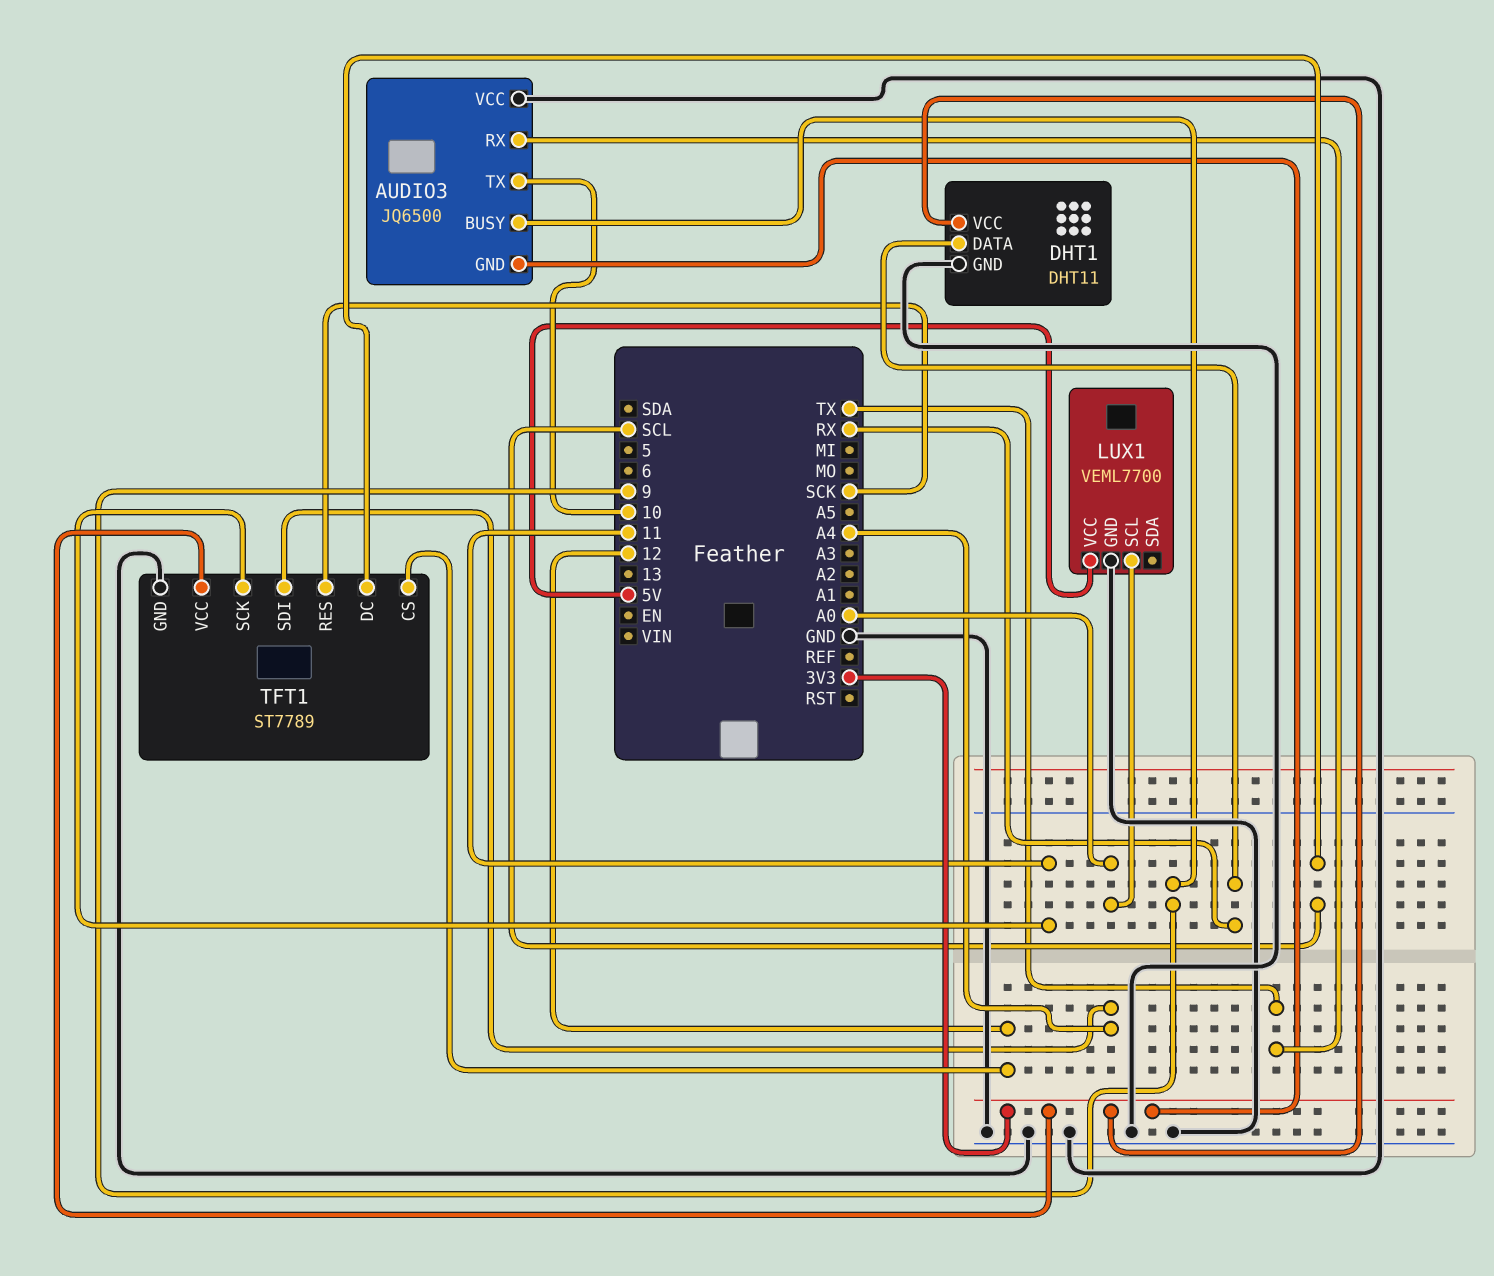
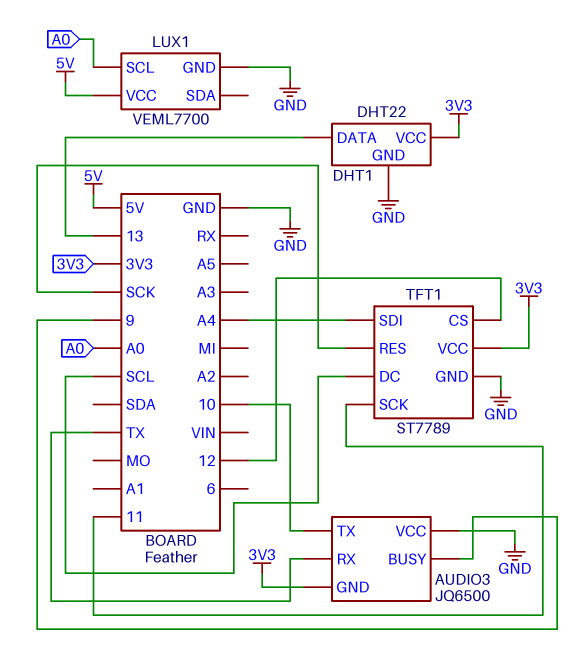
DHT1: DHT11 -> DHT22
DHT1 pin DATA: RX -> 13

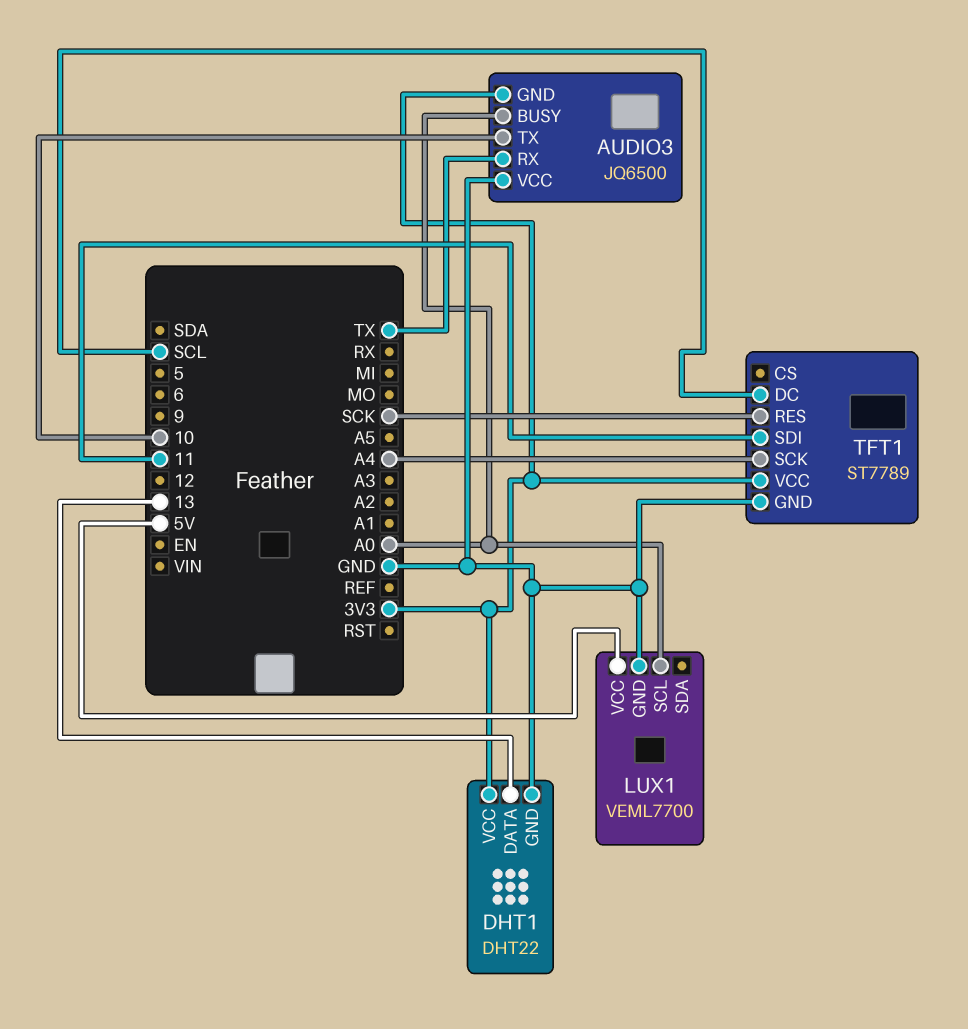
AUDIO3 pin BUSY: 9 -> A0
TFT1 pin CS: 12 -> none
TFT1 pin SCK: 11 -> A4
TFT1 pin SDI: A4 -> 11

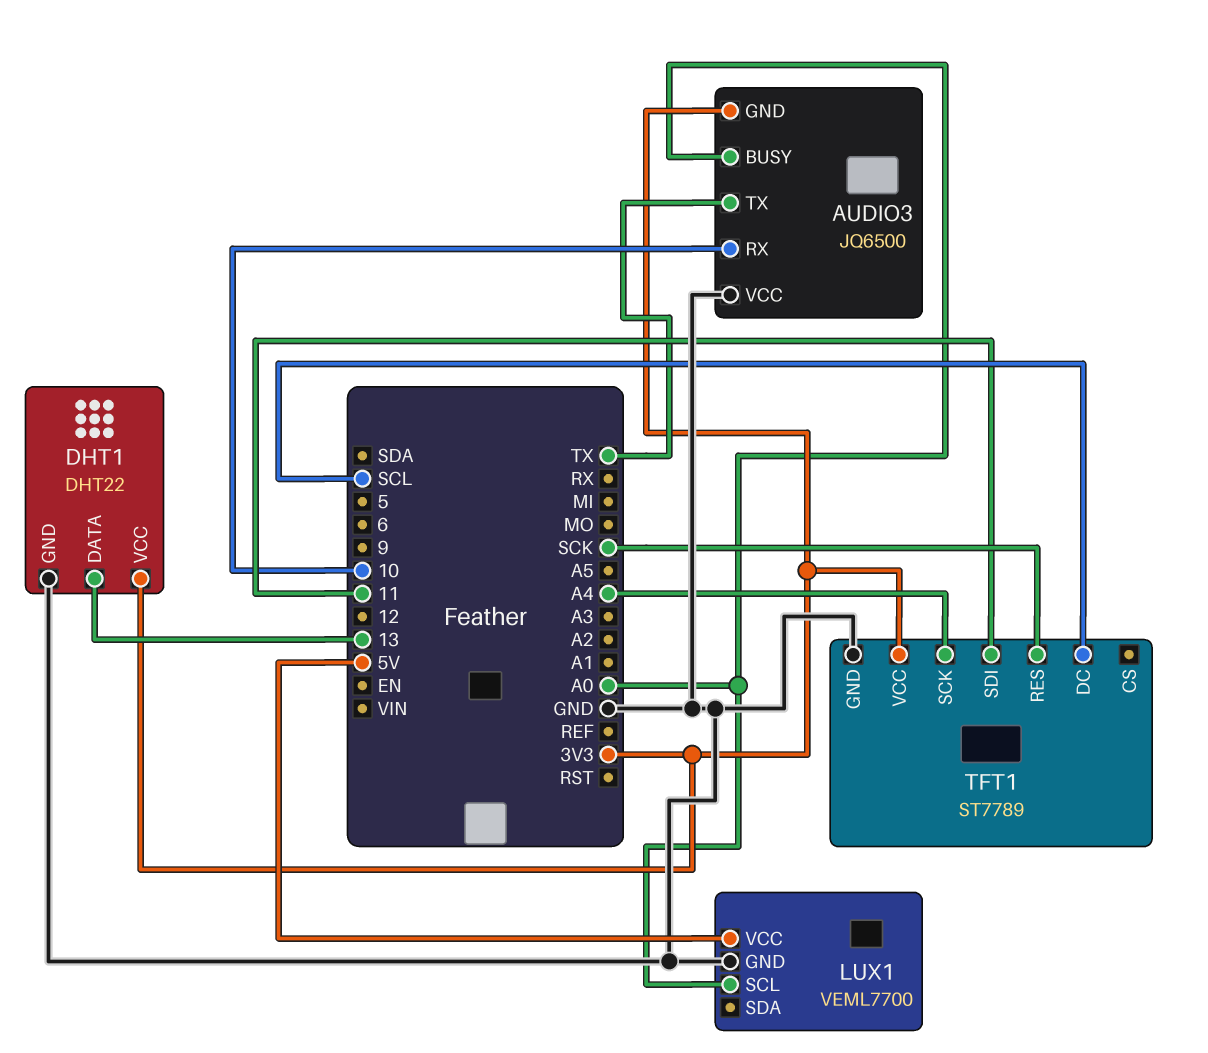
AUDIO3 pin RX: TX -> 10
AUDIO3 pin TX: 10 -> TX

